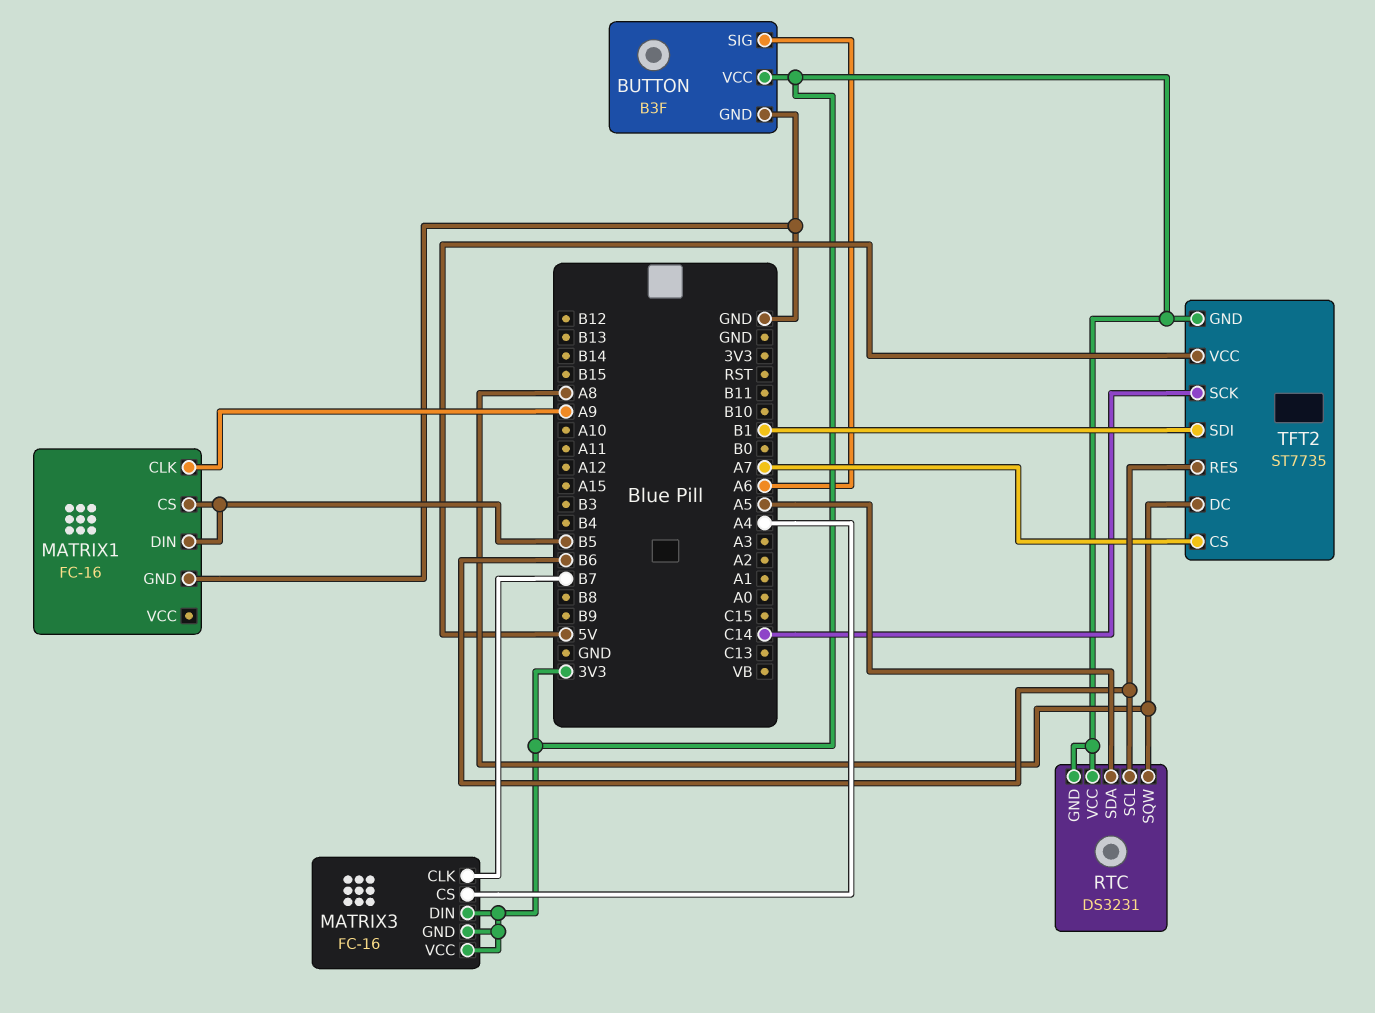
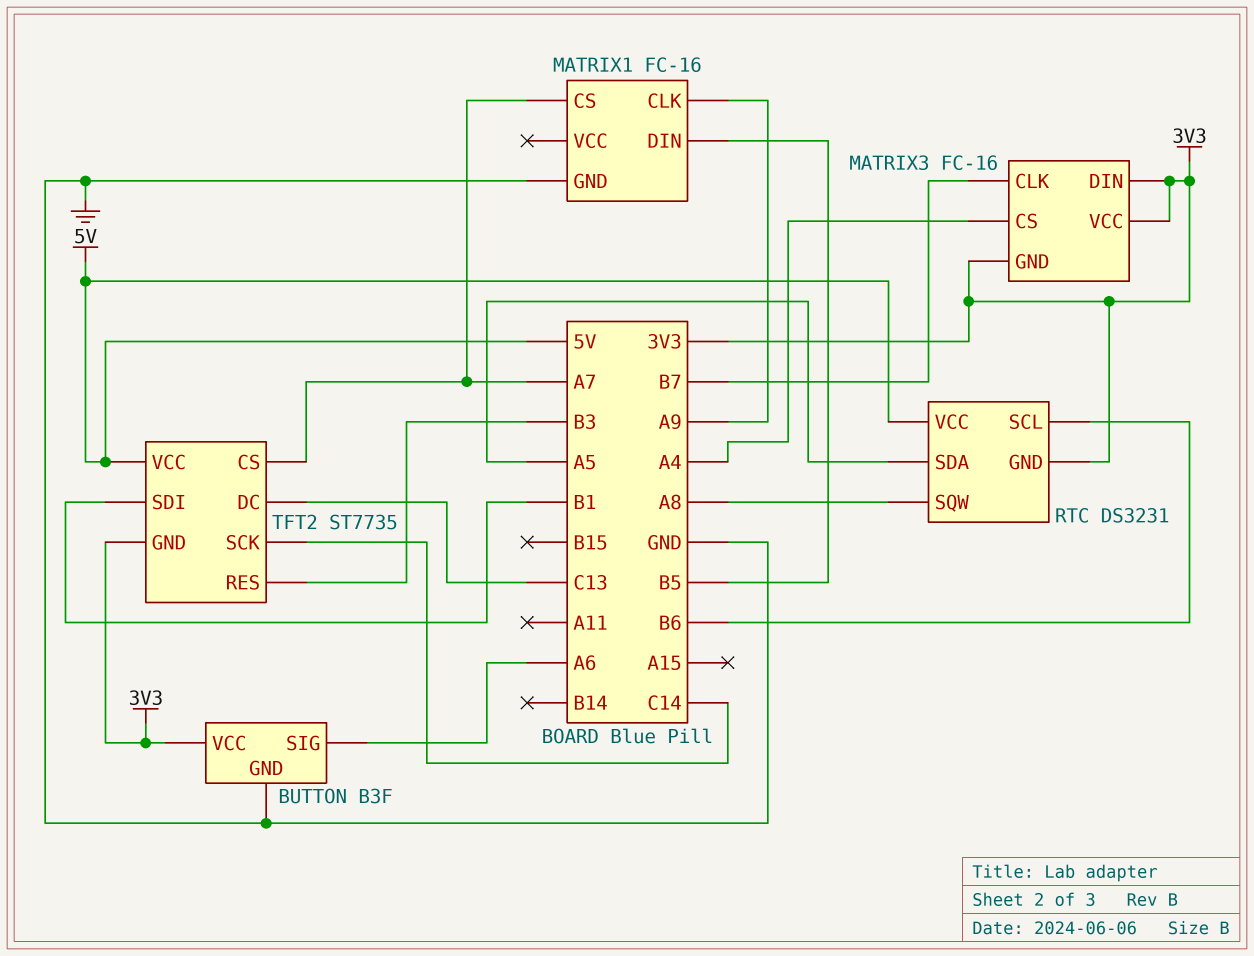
MATRIX1 pin CS: B5 -> A7
RTC pin VCC: 3V3 -> 5V
TFT2 pin DC: A8 -> C13
TFT2 pin RES: B6 -> B3

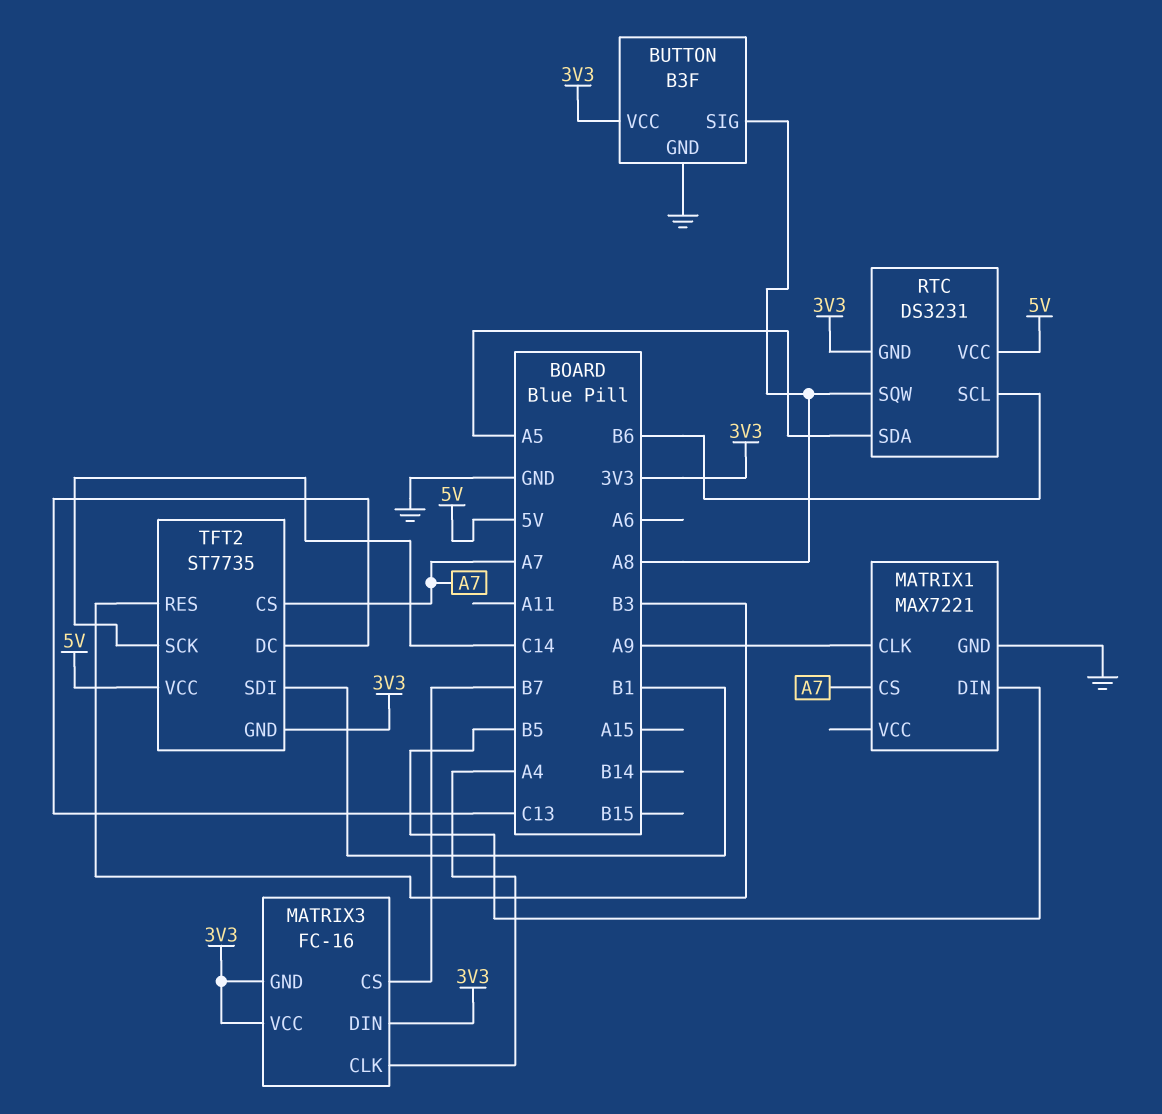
BUTTON pin SIG: A6 -> A8
MATRIX1: FC-16 -> MAX7221
MATRIX3 pin CLK: B7 -> A4
MATRIX3 pin CS: A4 -> B7

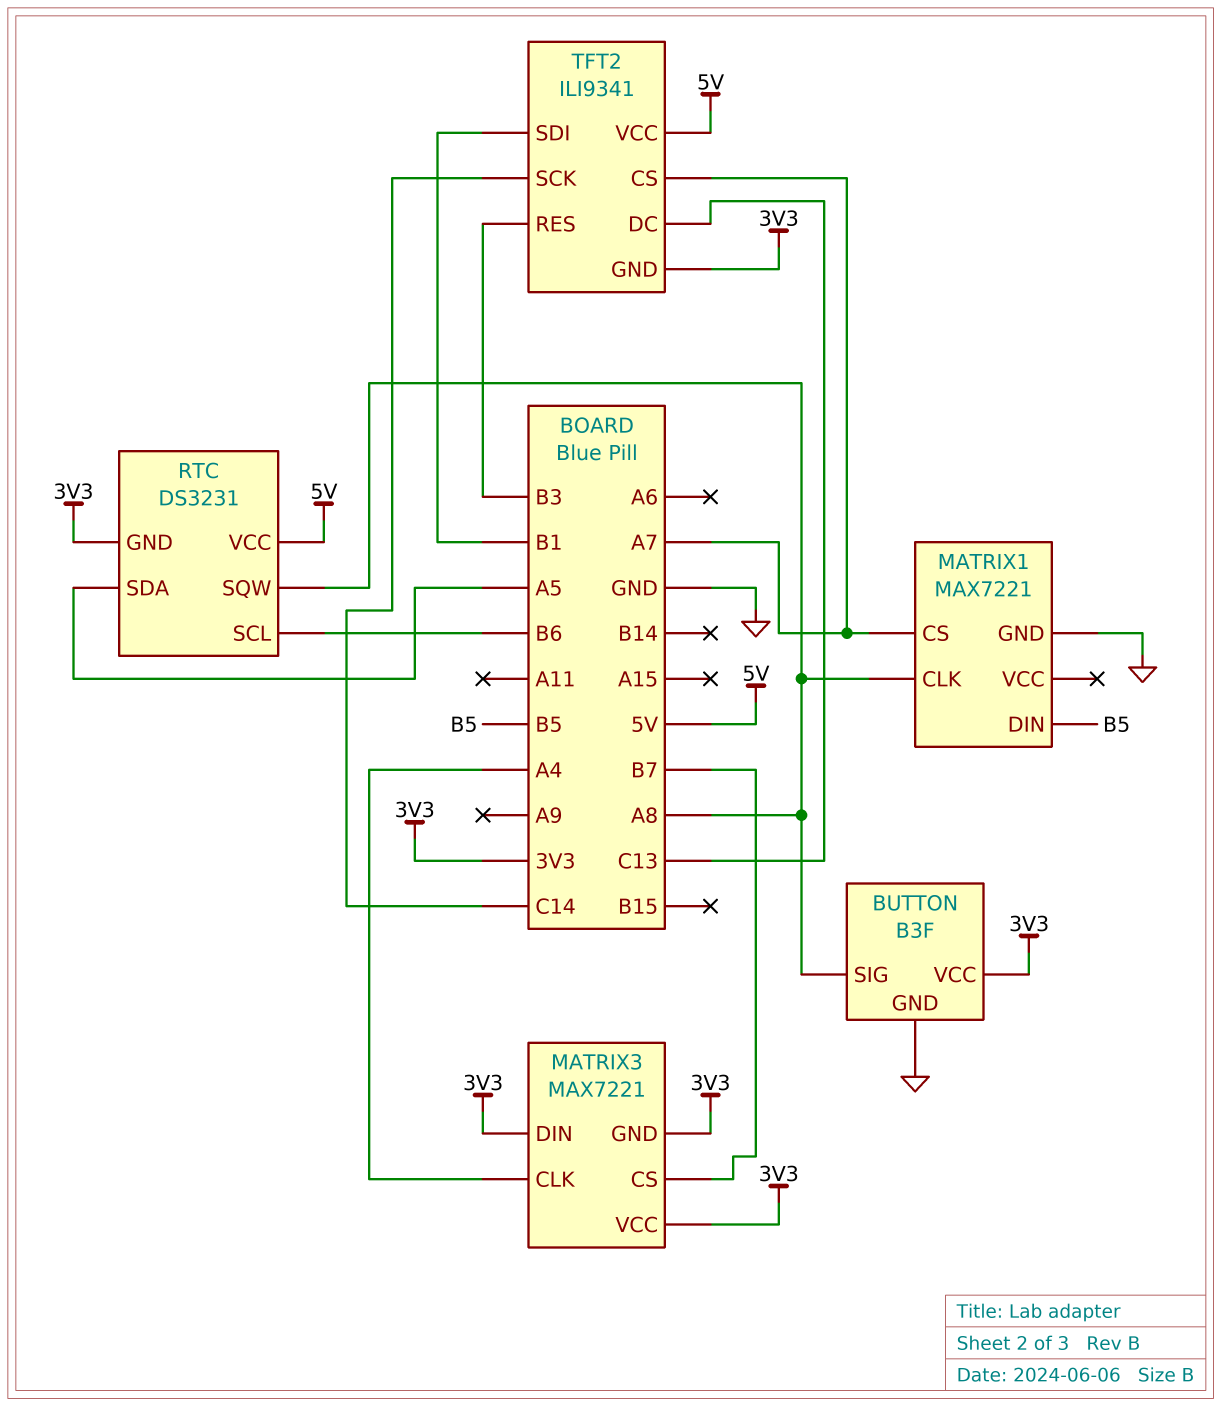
MATRIX1 pin CLK: A9 -> A8
MATRIX3: FC-16 -> MAX7221
TFT2: ST7735 -> ILI9341

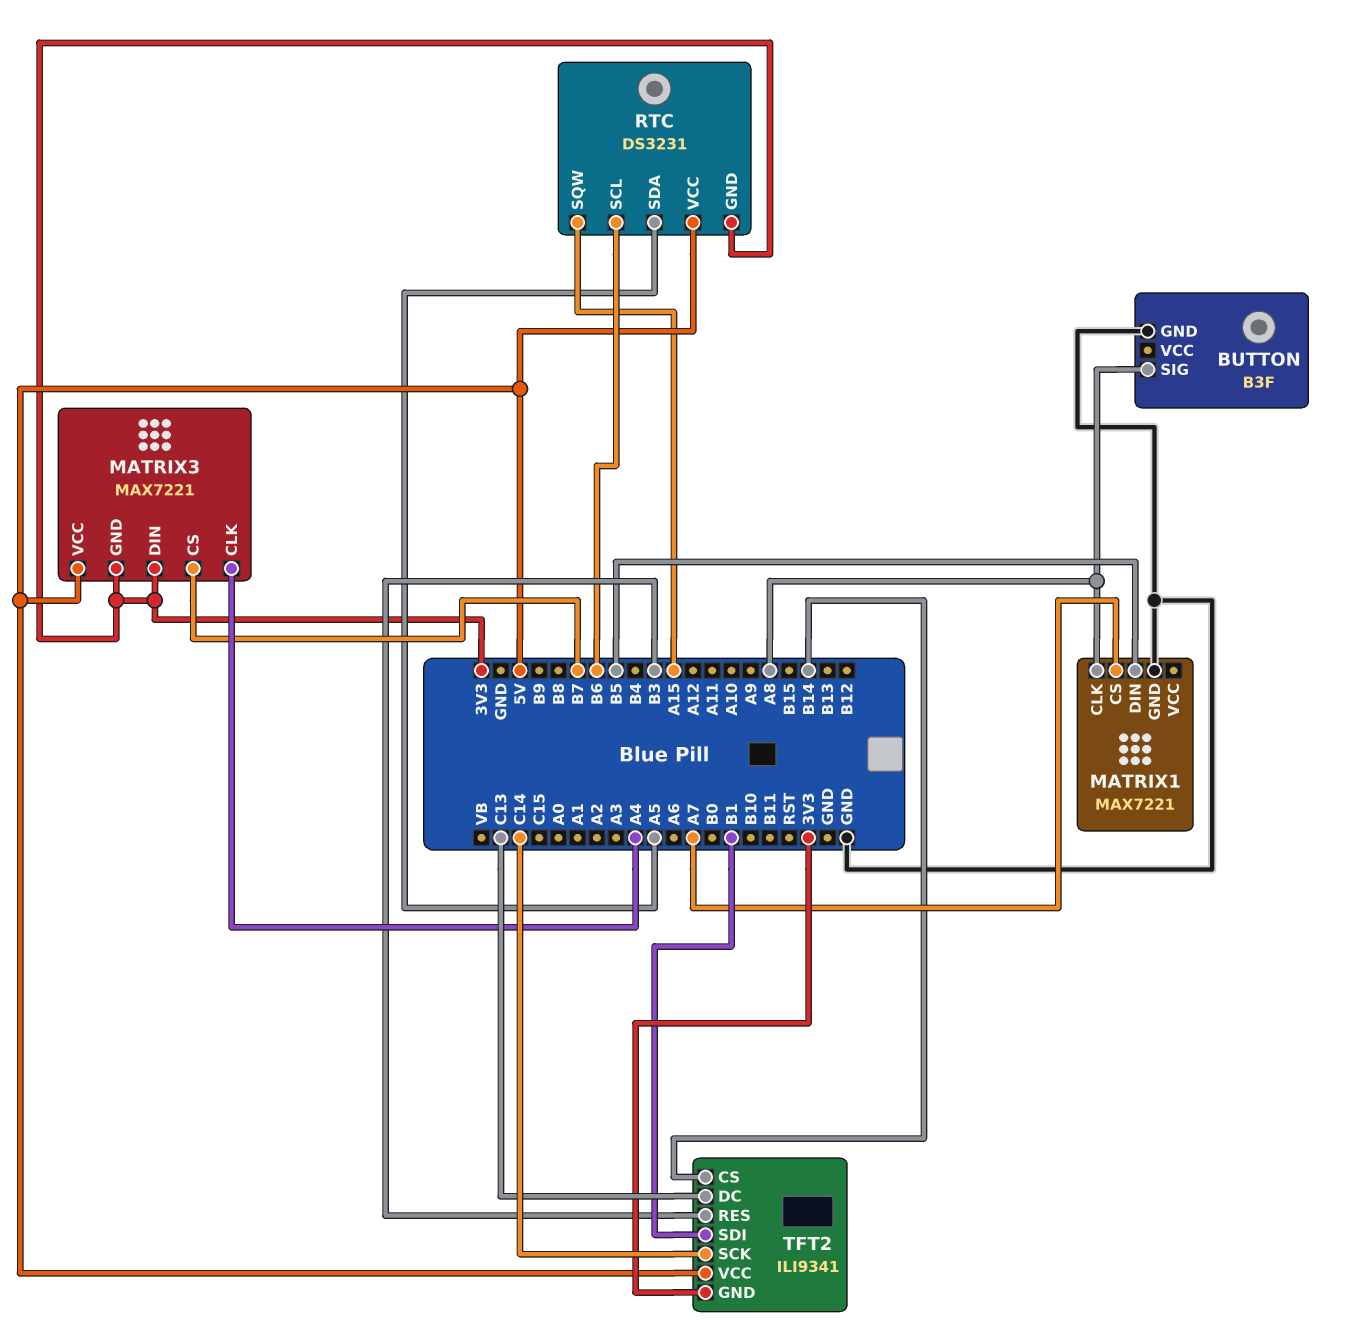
BUTTON pin VCC: 3V3 -> none
MATRIX3 pin VCC: 3V3 -> 5V
RTC pin SQW: A8 -> A15
TFT2 pin CS: A7 -> B14

